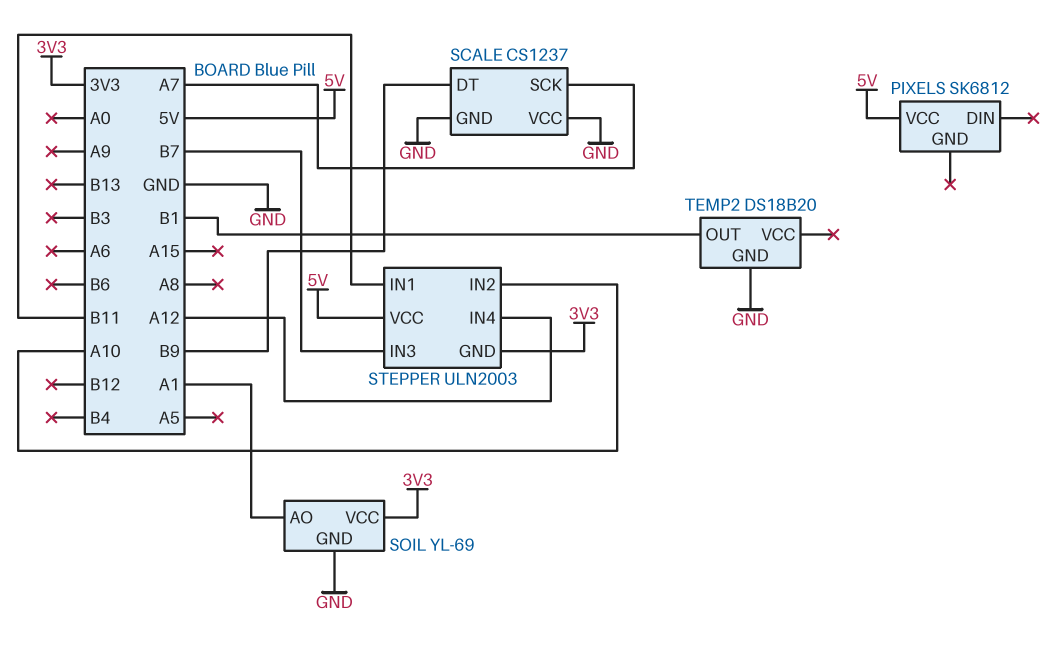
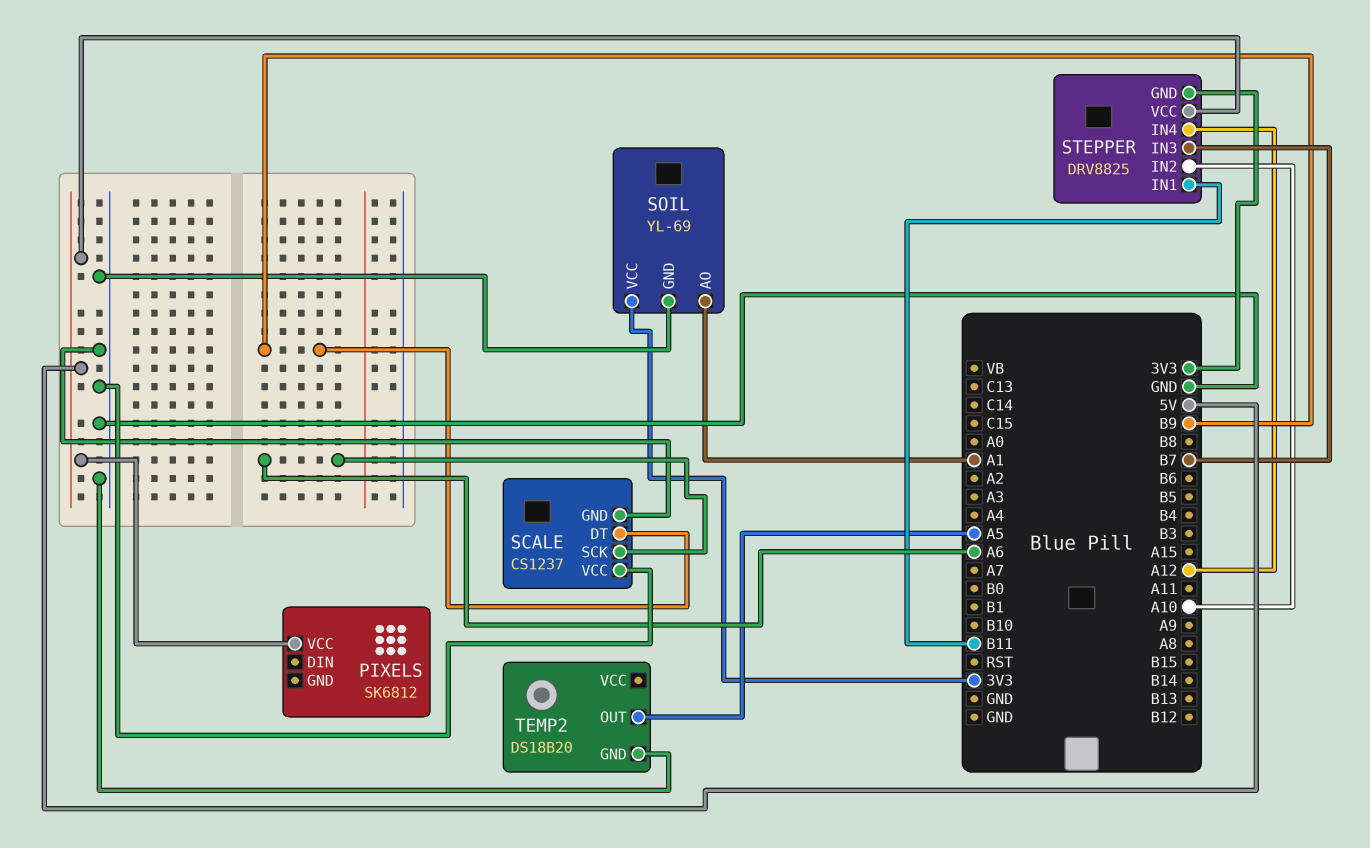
SCALE pin SCK: A7 -> A6
STEPPER: ULN2003 -> DRV8825
TEMP2 pin OUT: B1 -> A5

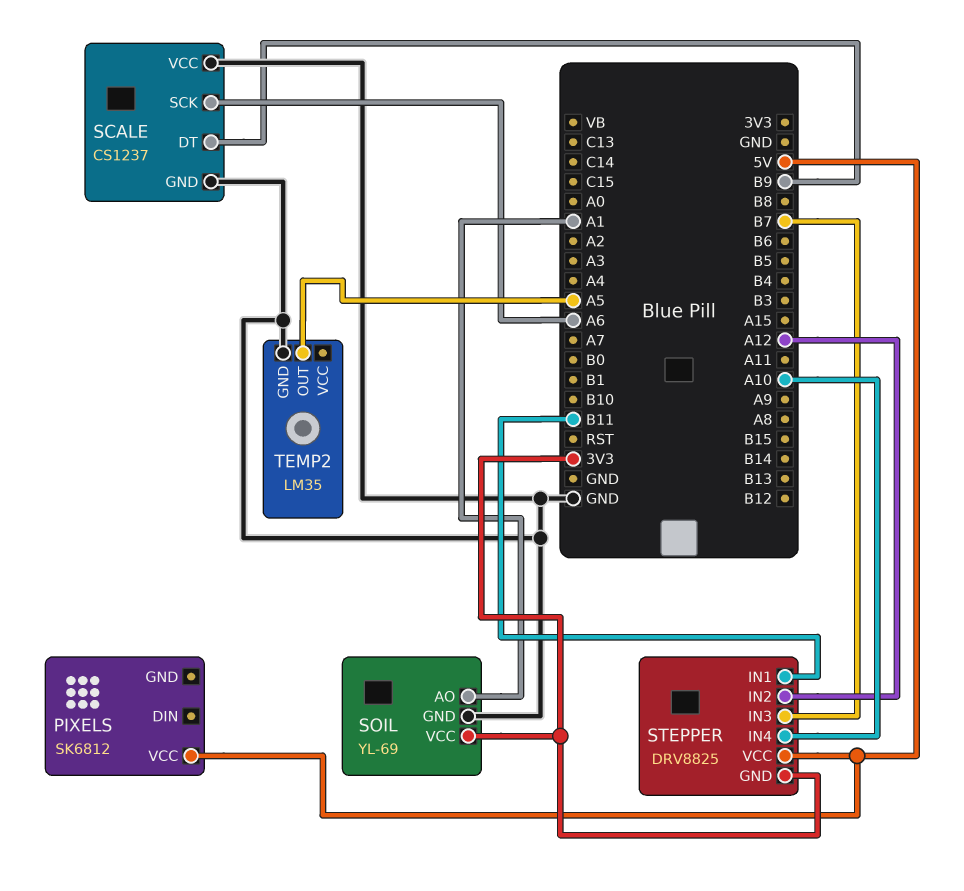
STEPPER pin IN2: A10 -> A12
STEPPER pin IN4: A12 -> A10
TEMP2: DS18B20 -> LM35

